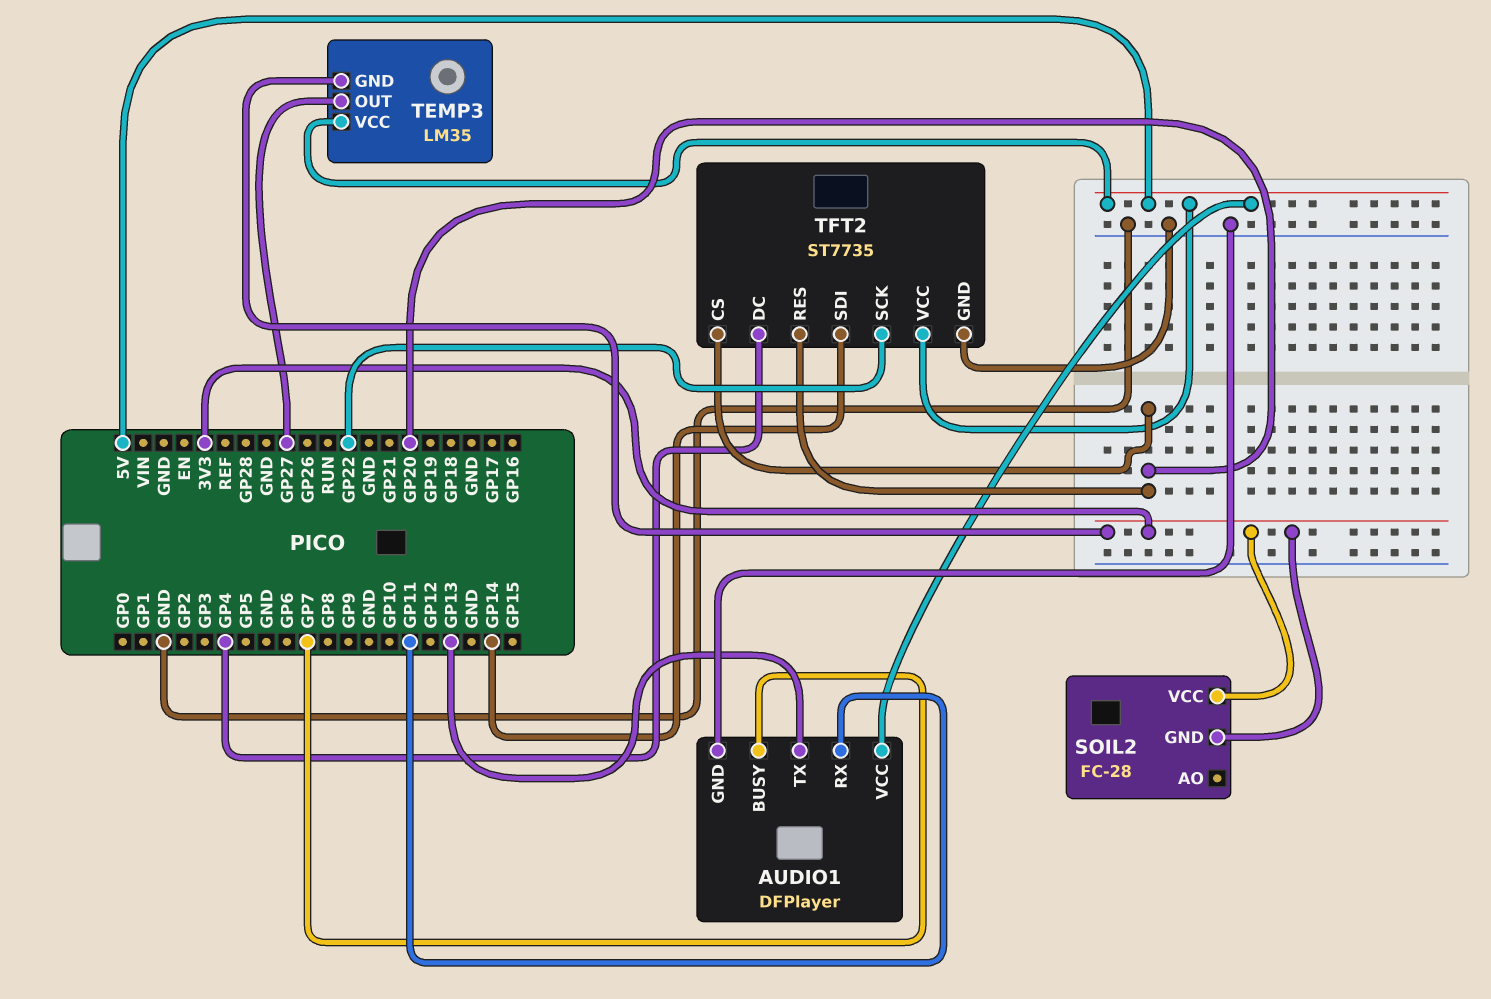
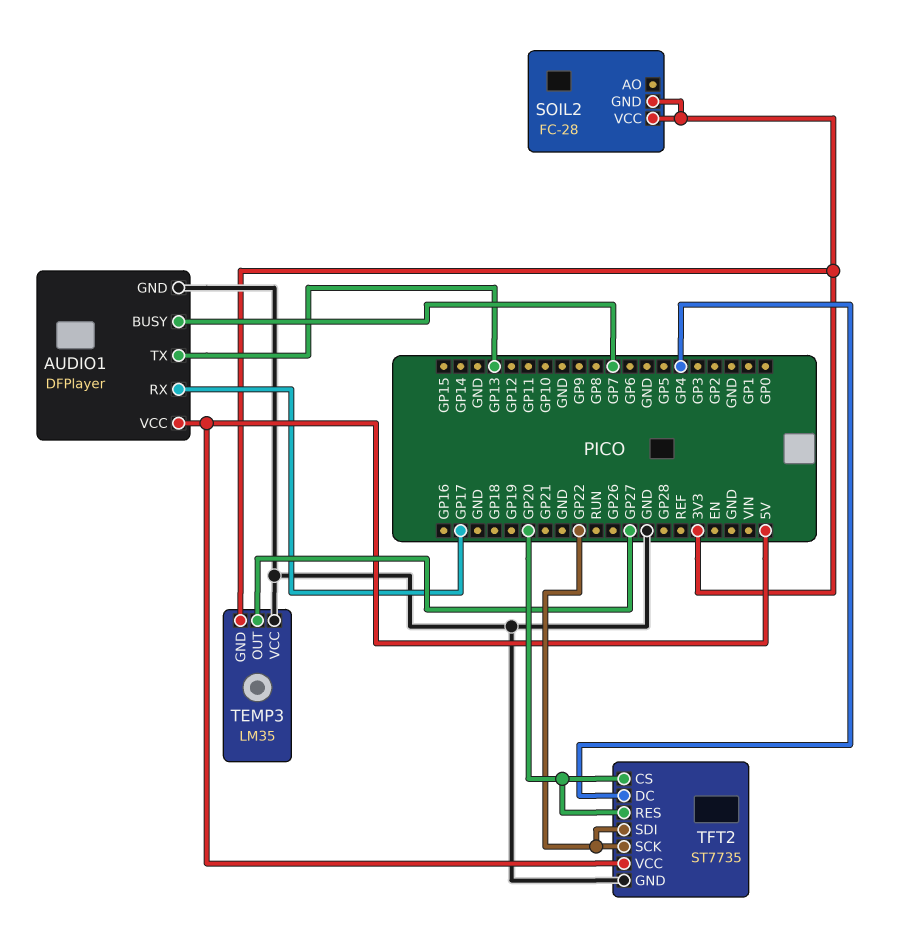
AUDIO1 pin RX: GP11 -> GP17
TEMP3 pin VCC: 5V -> GND
TFT2 pin SDI: GP14 -> GP22

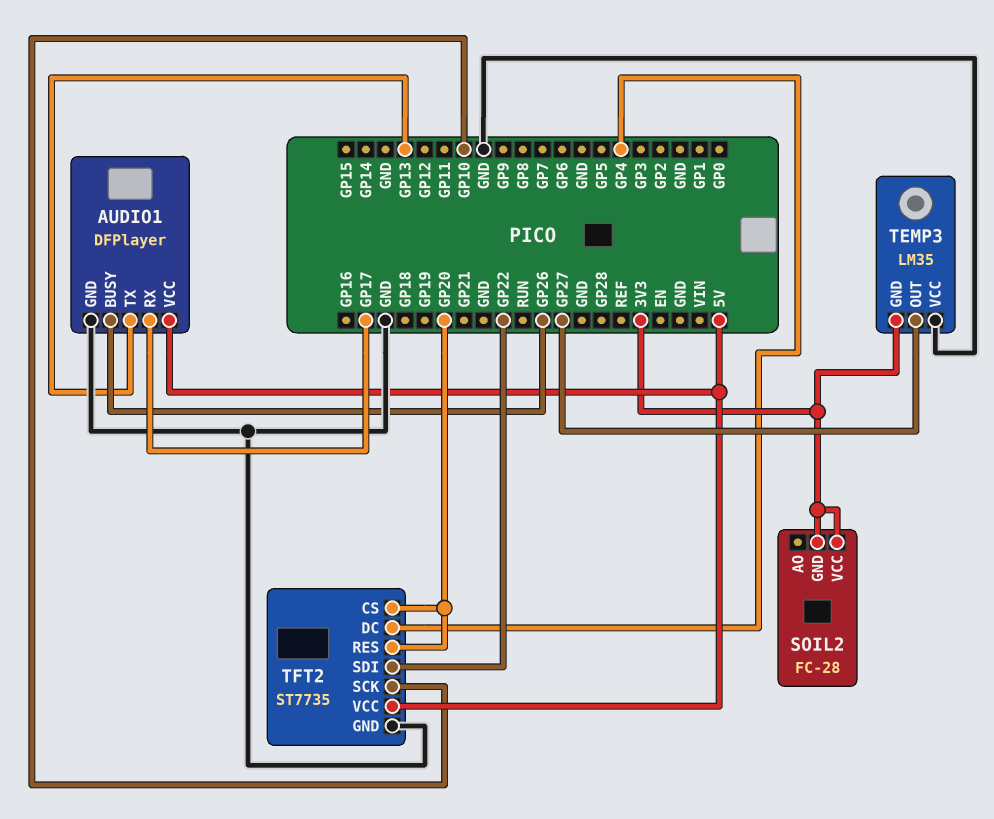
AUDIO1 pin BUSY: GP7 -> GP26
TFT2 pin SCK: GP22 -> GP10

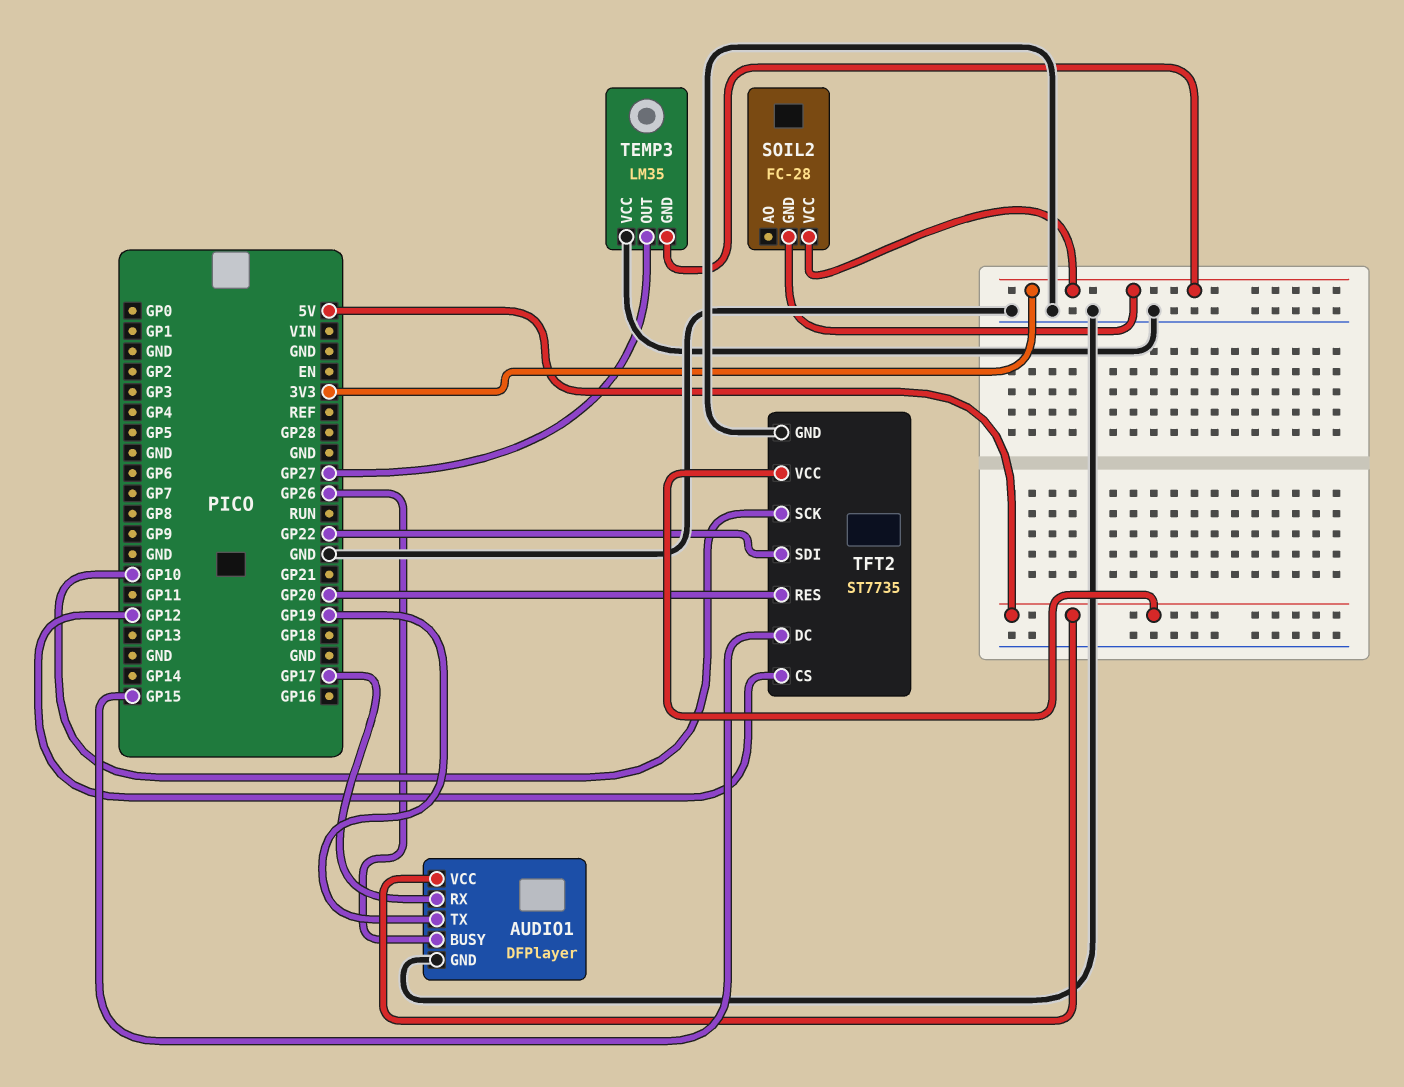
AUDIO1 pin TX: GP13 -> GP19
TFT2 pin CS: GP20 -> GP12
TFT2 pin DC: GP4 -> GP15

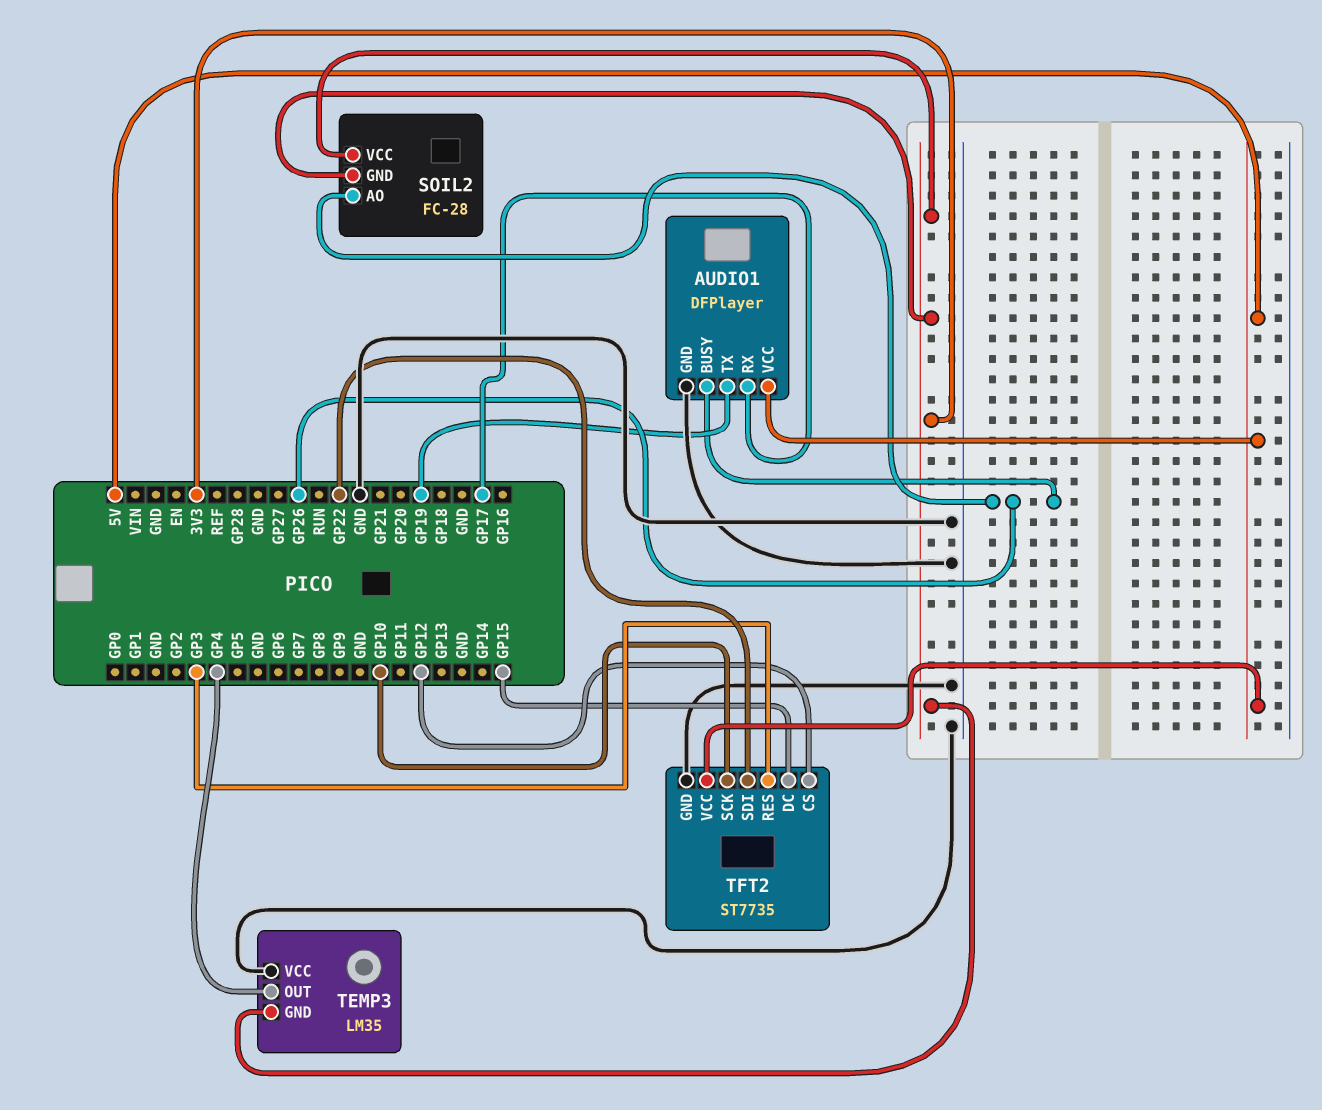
SOIL2 pin AO: none -> GP26
TEMP3 pin OUT: GP27 -> GP4
TFT2 pin RES: GP20 -> GP3

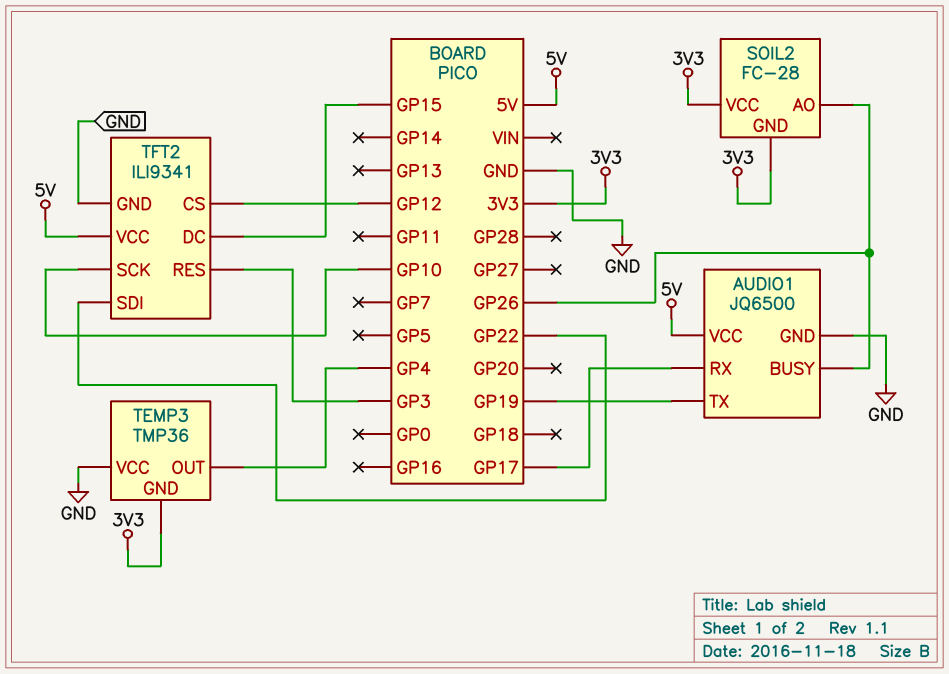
AUDIO1: DFPlayer -> JQ6500
TEMP3: LM35 -> TMP36
TFT2: ST7735 -> ILI9341

